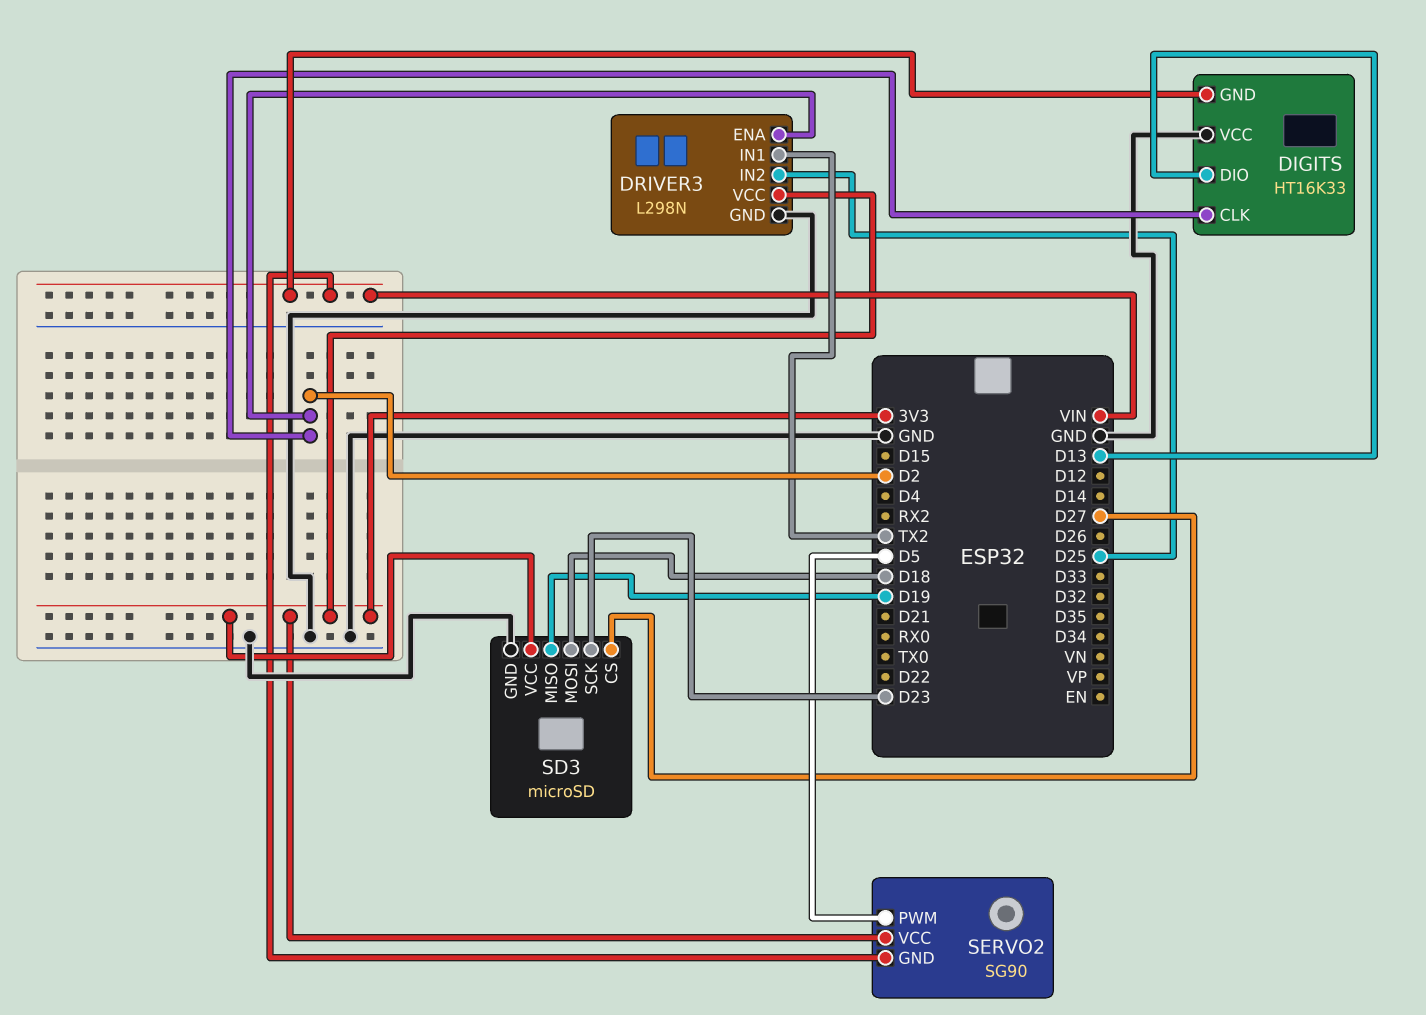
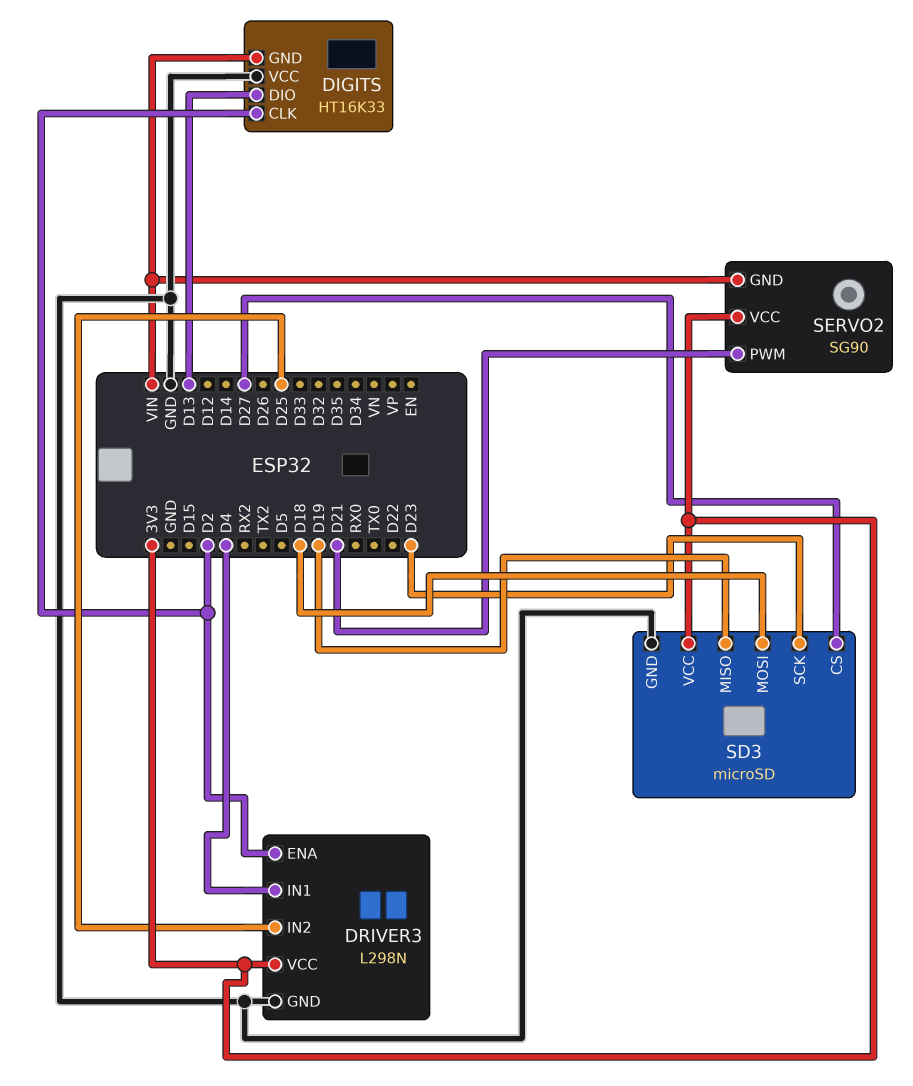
DRIVER3 pin IN1: TX2 -> D4
SERVO2 pin PWM: D5 -> D21

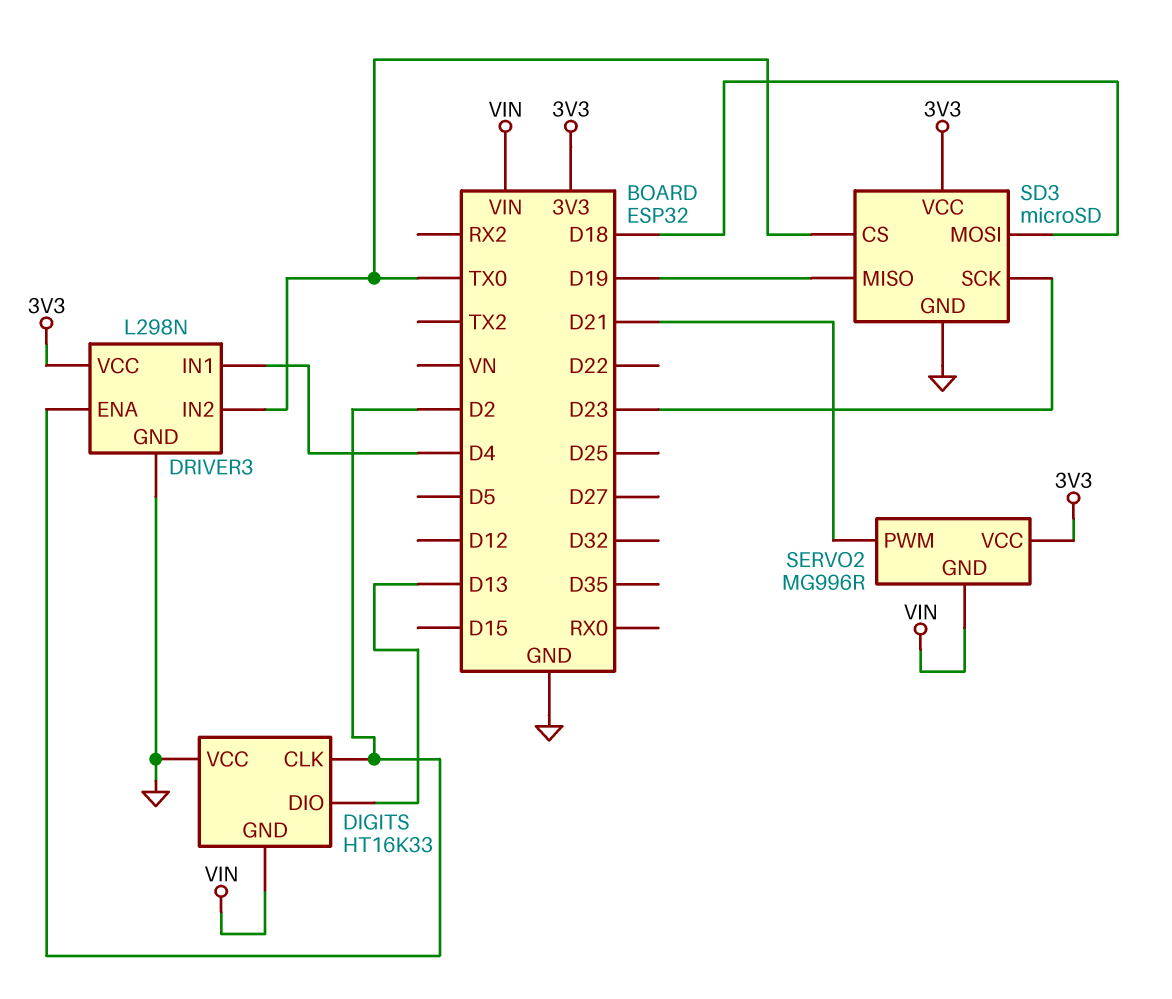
DRIVER3 pin IN2: D25 -> TX0
SD3 pin CS: D27 -> TX0
SERVO2: SG90 -> MG996R

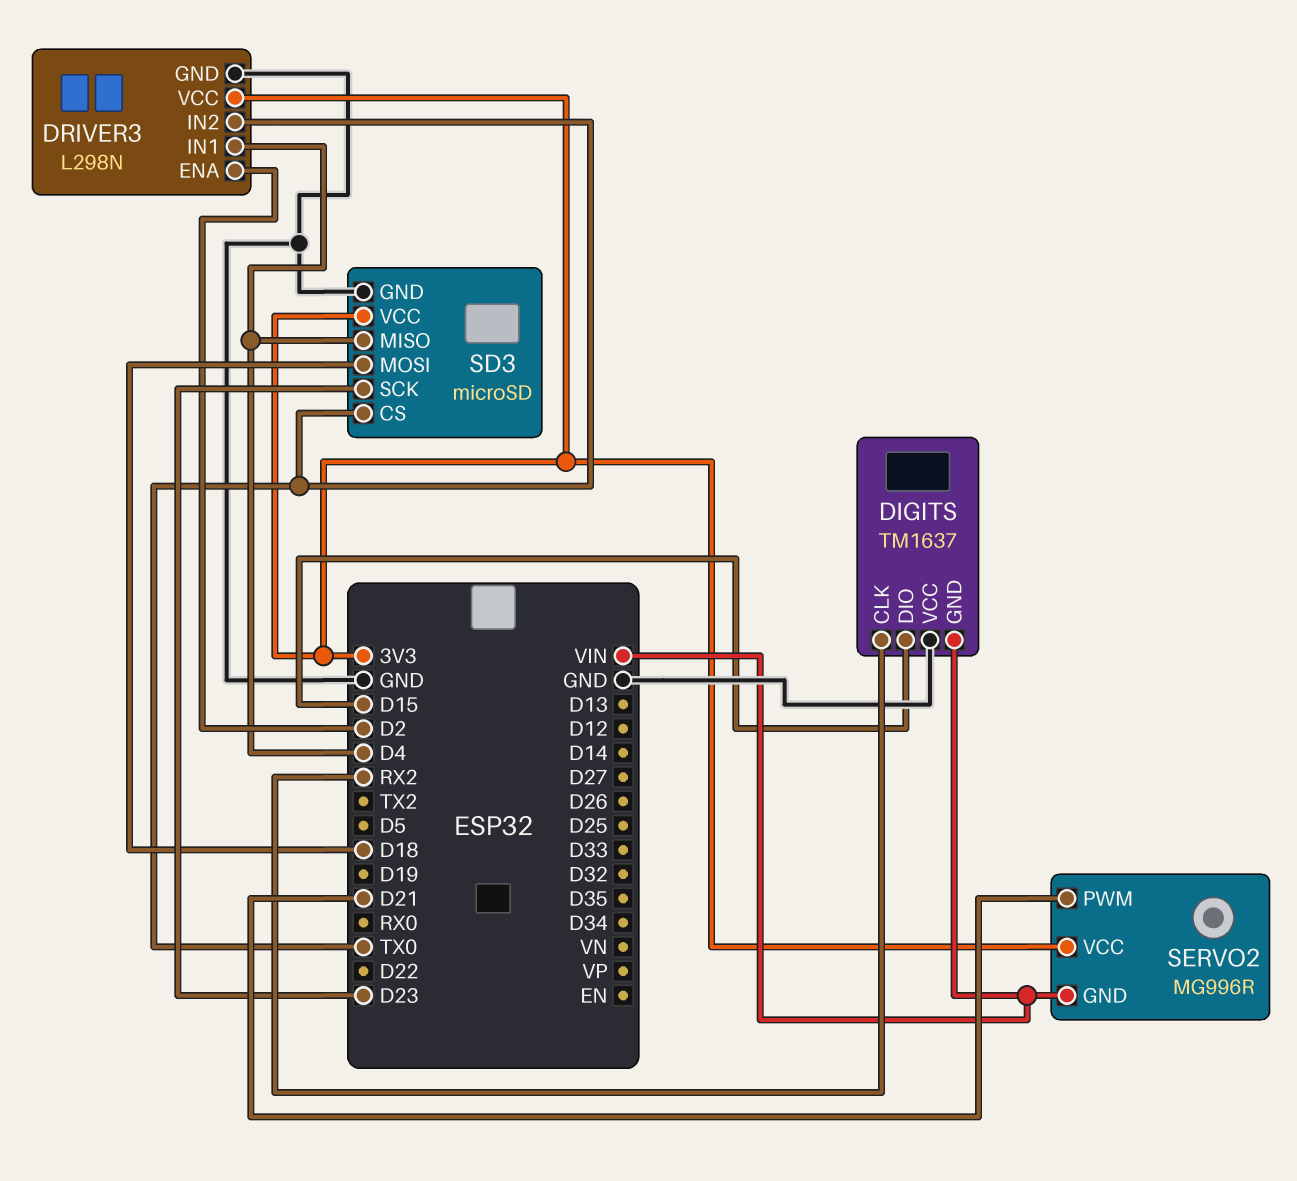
DIGITS: HT16K33 -> TM1637
DIGITS pin CLK: D2 -> RX2
DIGITS pin DIO: D13 -> D15
SD3 pin MISO: D19 -> D4

